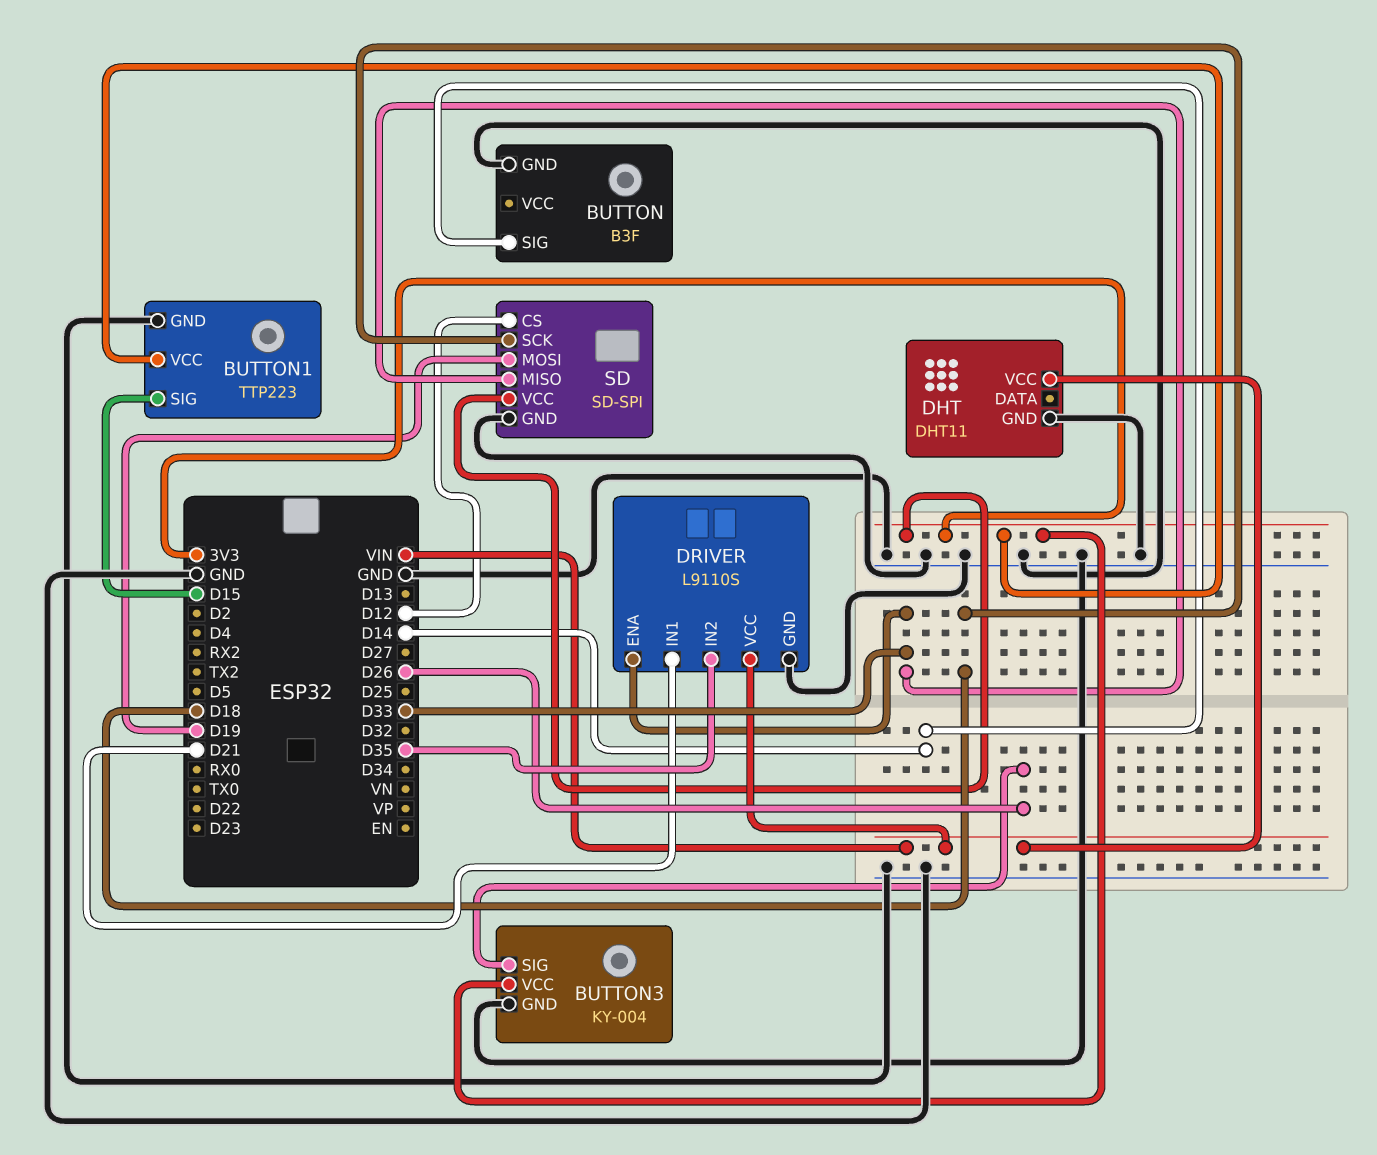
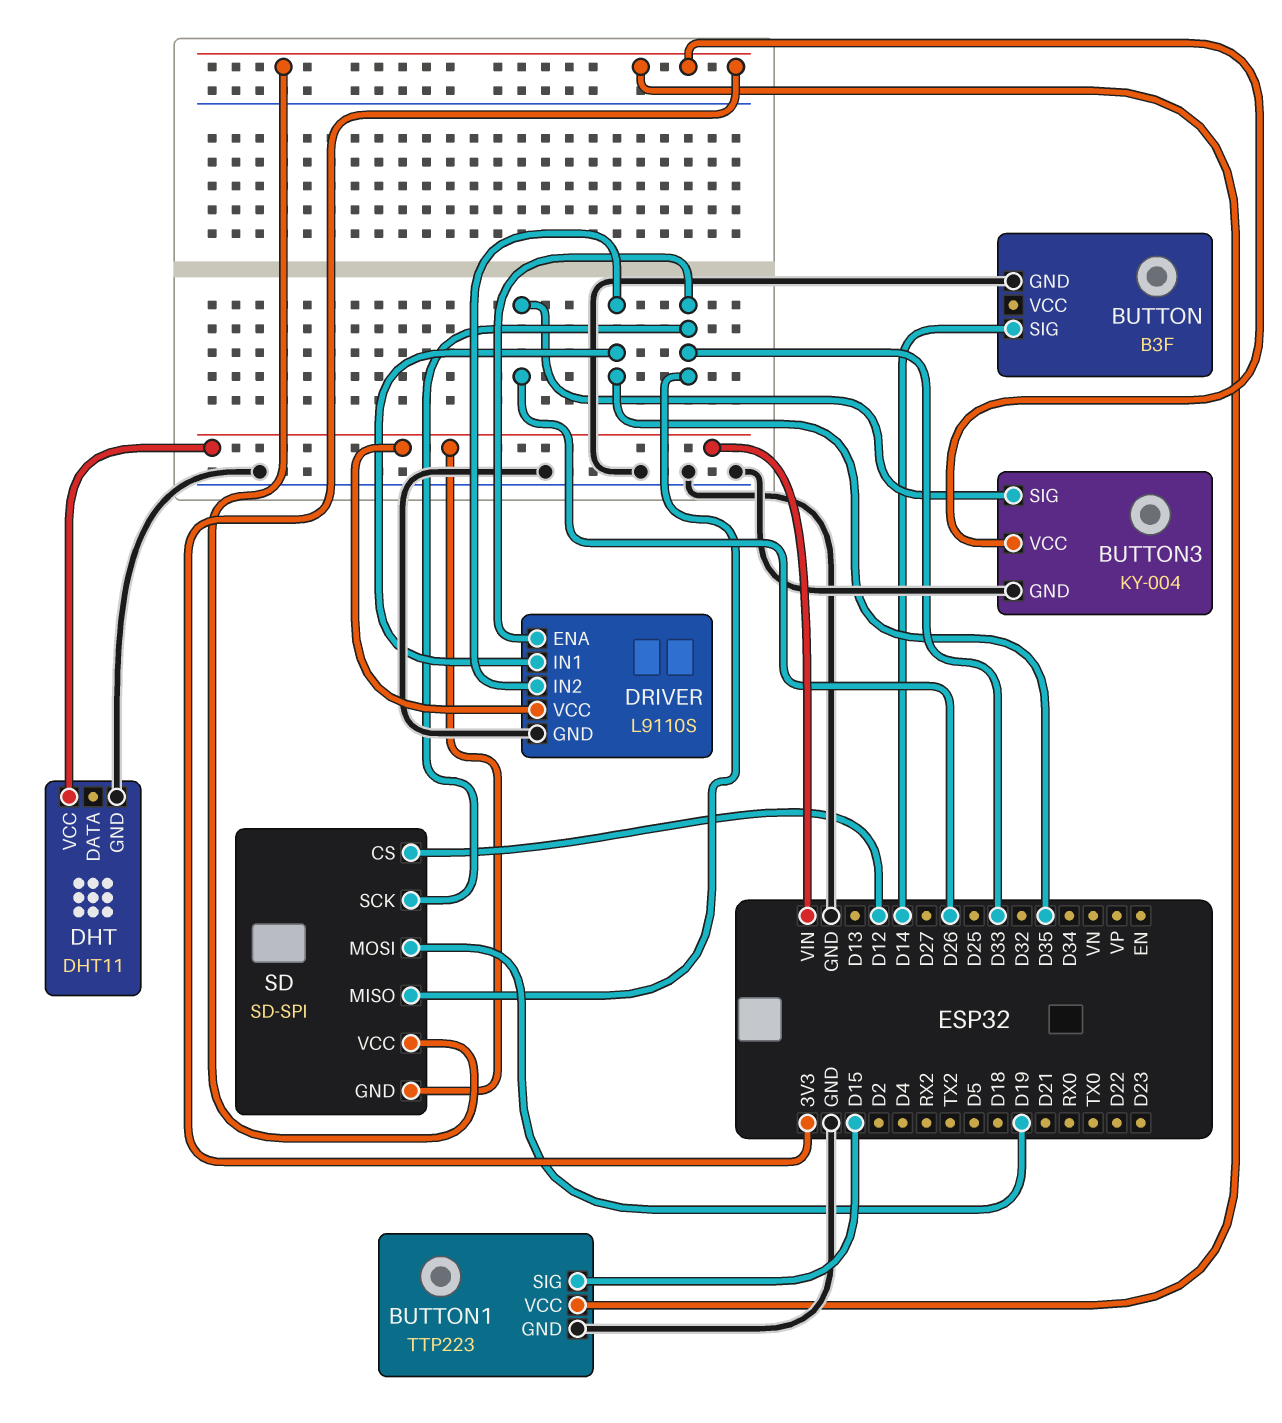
DRIVER pin IN1: D21 -> D35
SD pin GND: GND -> VIN
SD pin SCK: D18 -> D33

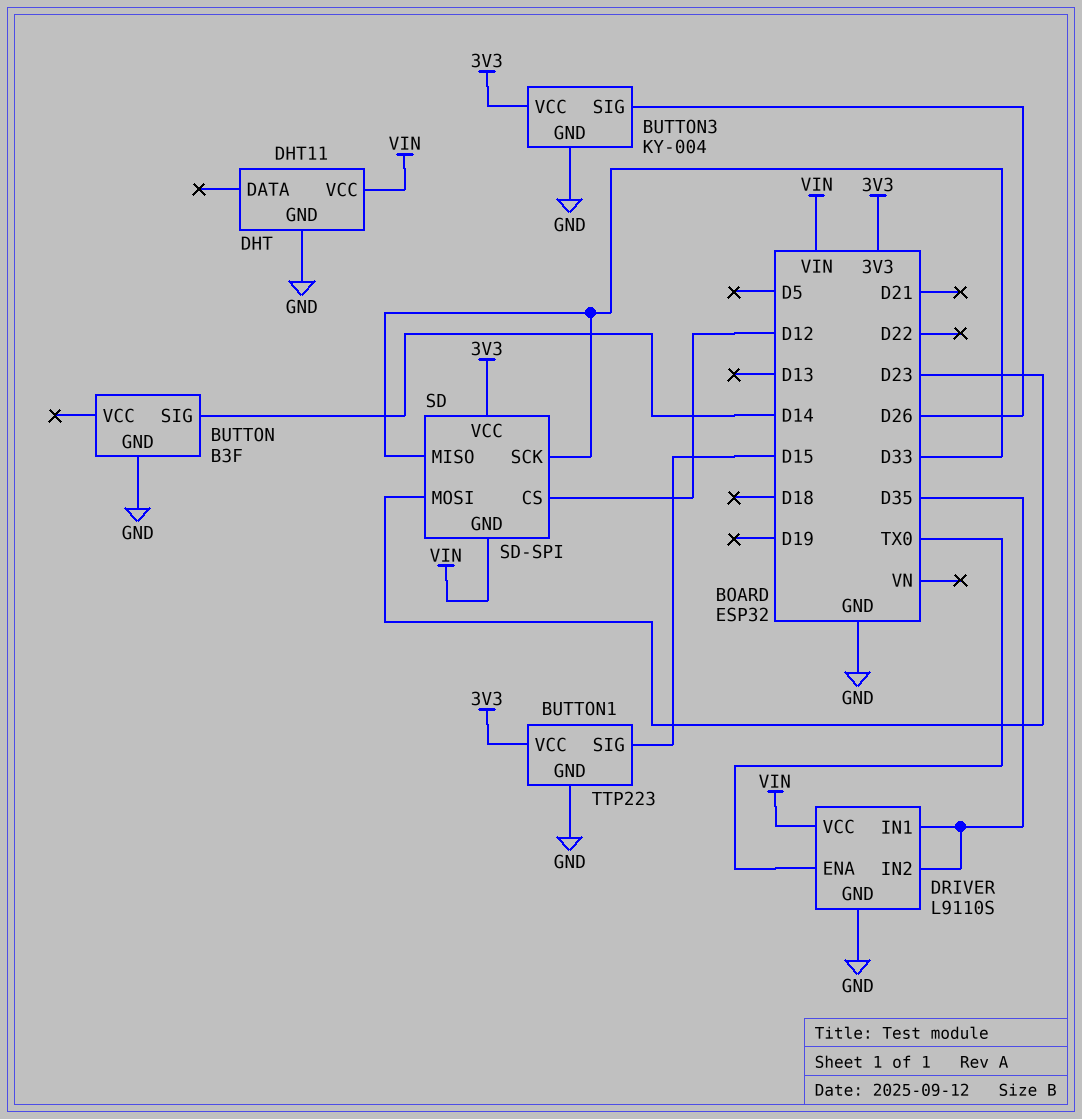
DRIVER pin ENA: D33 -> TX0
SD pin MOSI: D19 -> D23

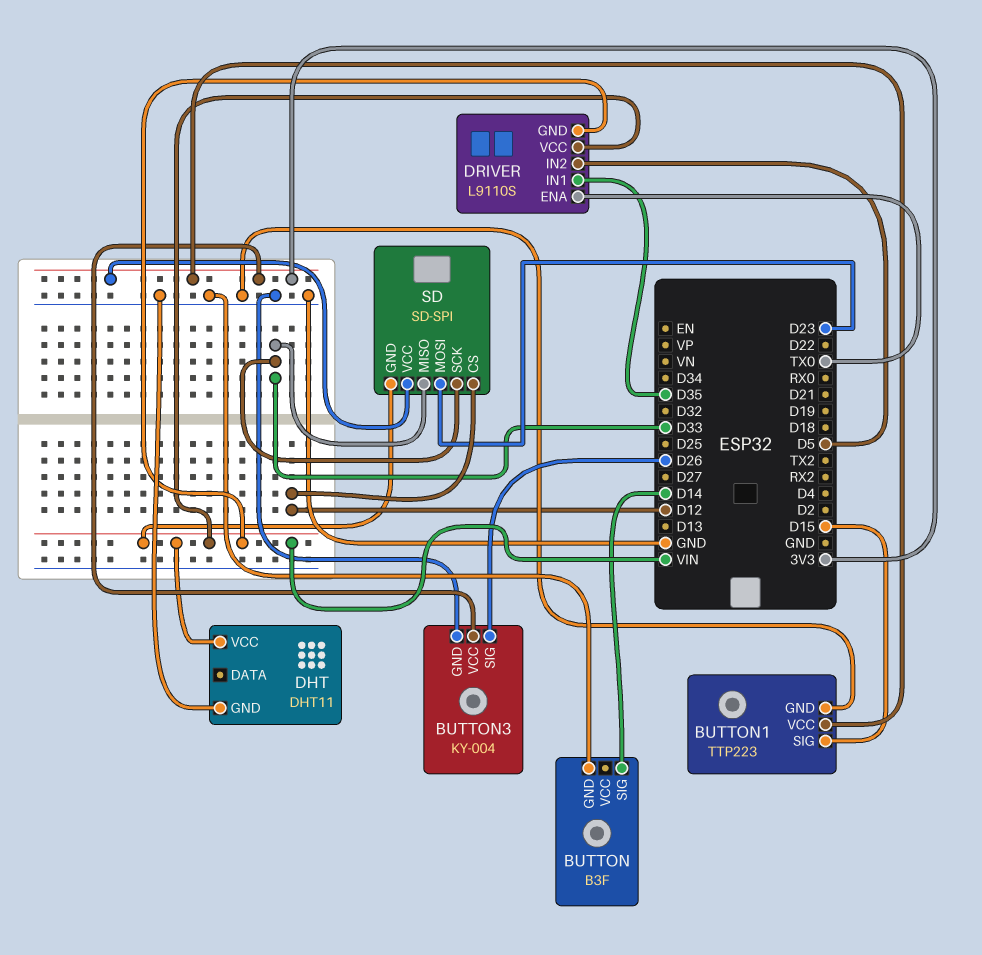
DRIVER pin GND: GND -> VIN
DRIVER pin IN2: D35 -> D5

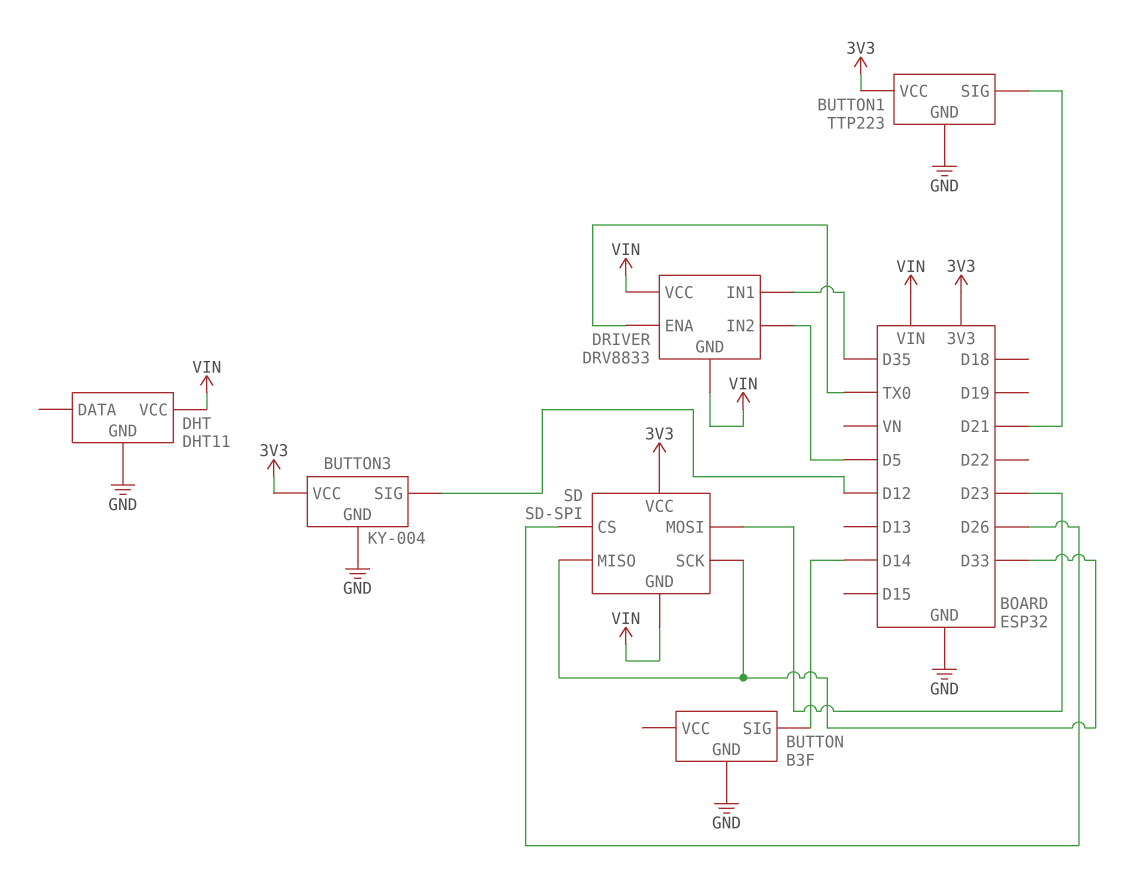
BUTTON1 pin SIG: D15 -> D21
BUTTON3 pin SIG: D26 -> D12
DRIVER: L9110S -> DRV8833
SD pin CS: D12 -> D26

